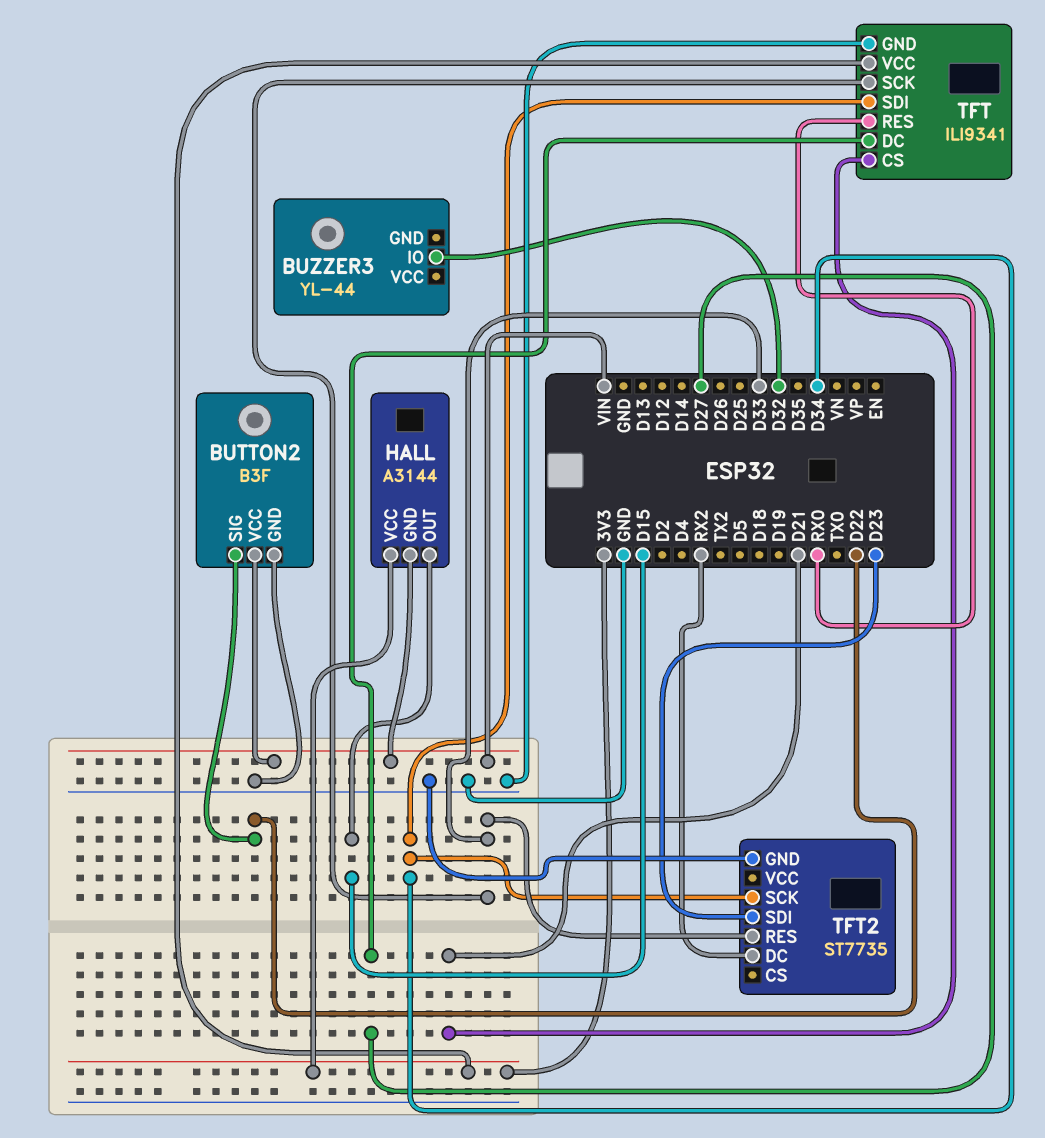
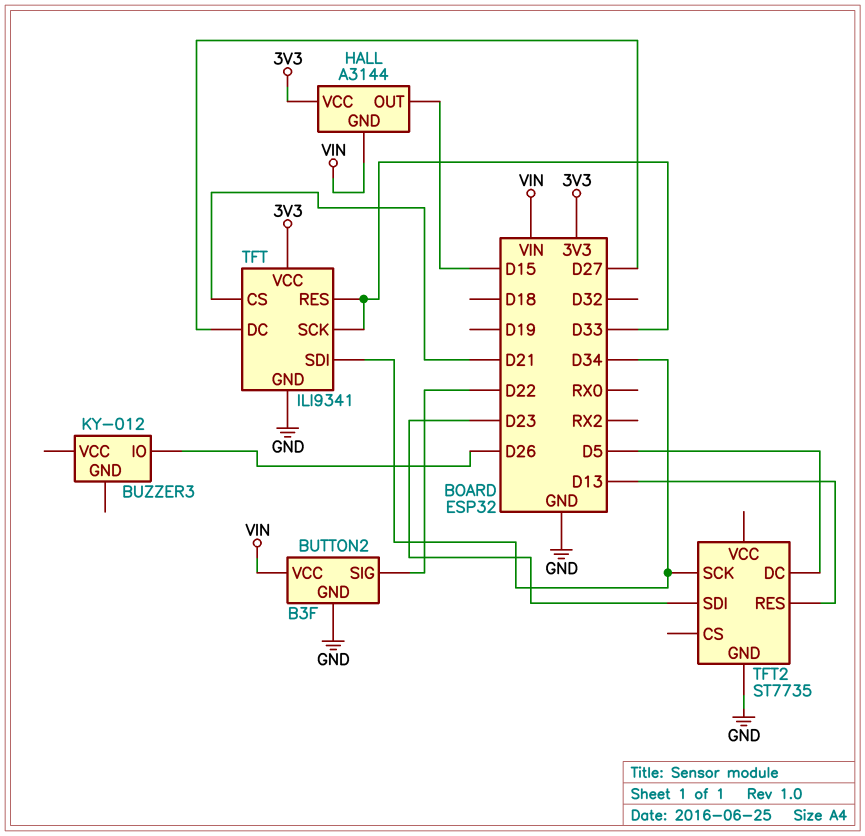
BUZZER3: YL-44 -> KY-012
BUZZER3 pin IO: D32 -> D26
TFT pin RES: RX0 -> D33
TFT2 pin DC: RX2 -> D5
TFT2 pin RES: D33 -> D13

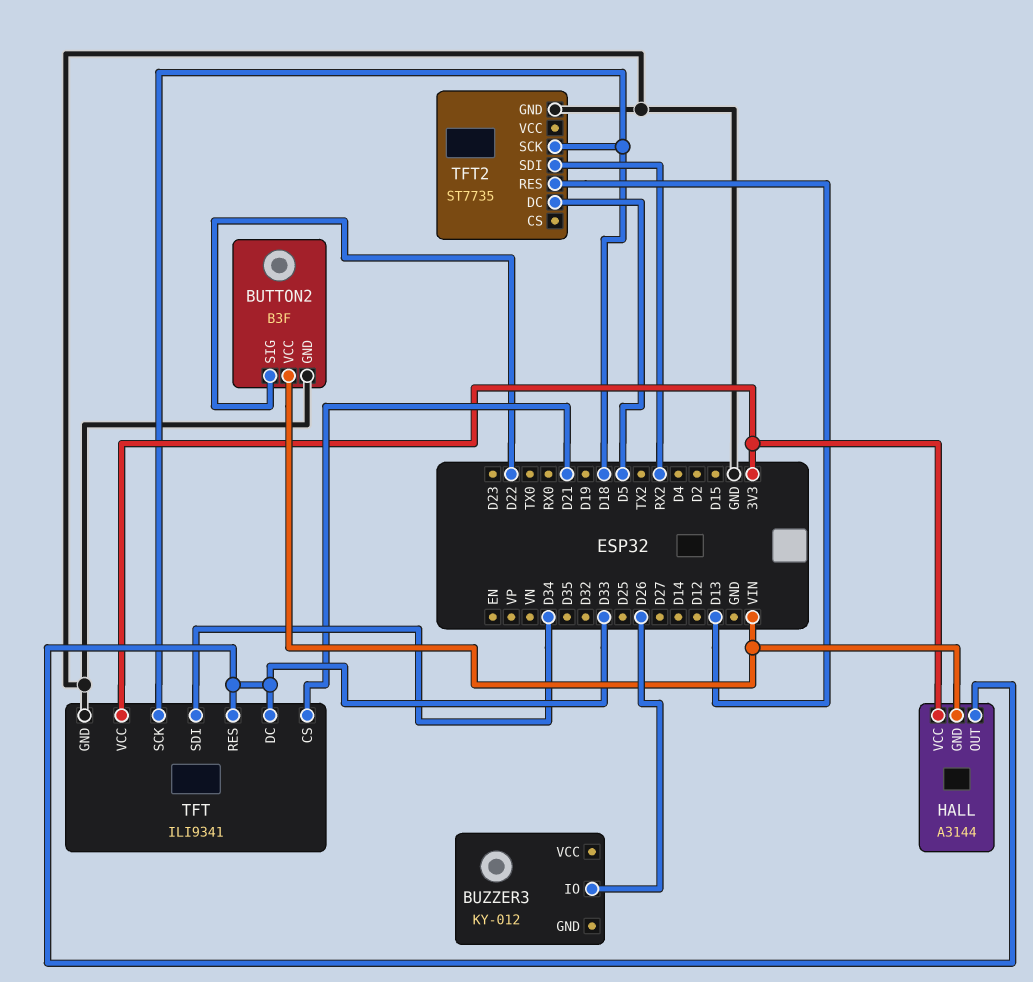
HALL pin OUT: D15 -> D33
TFT pin DC: D27 -> D33
TFT pin SCK: D33 -> D18
TFT2 pin SCK: D34 -> D18
TFT2 pin SDI: D23 -> RX2

